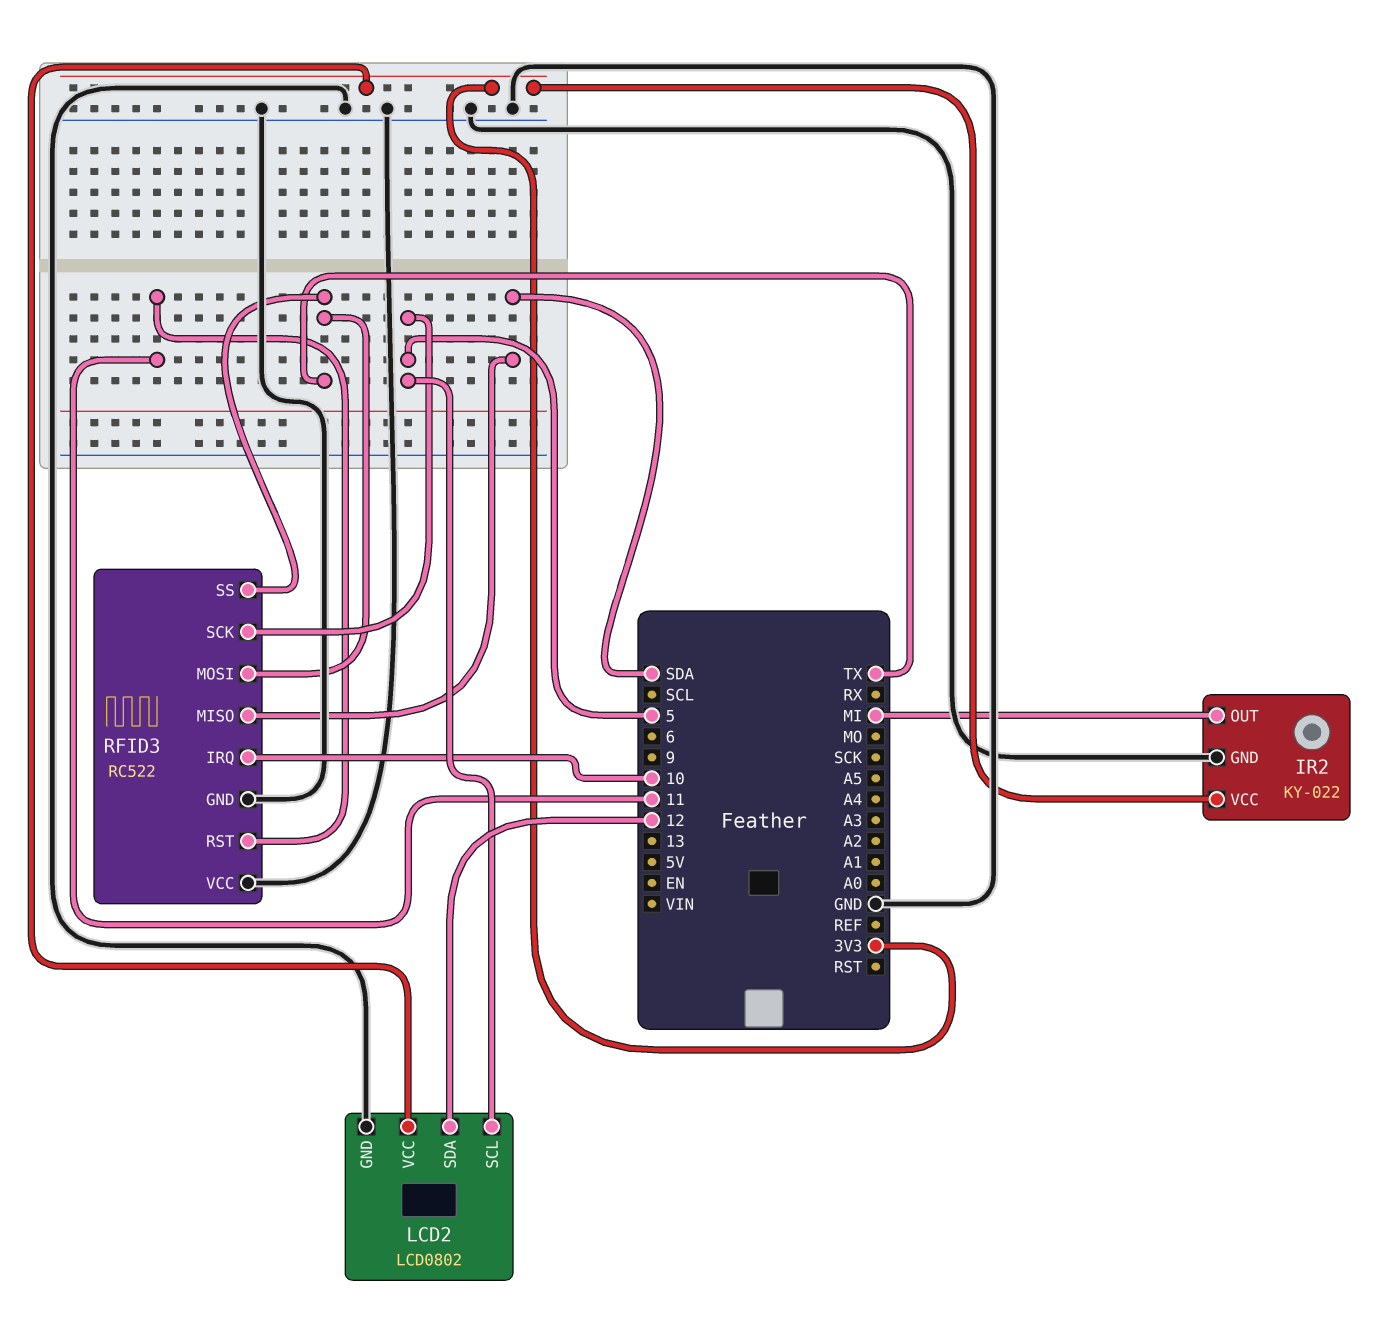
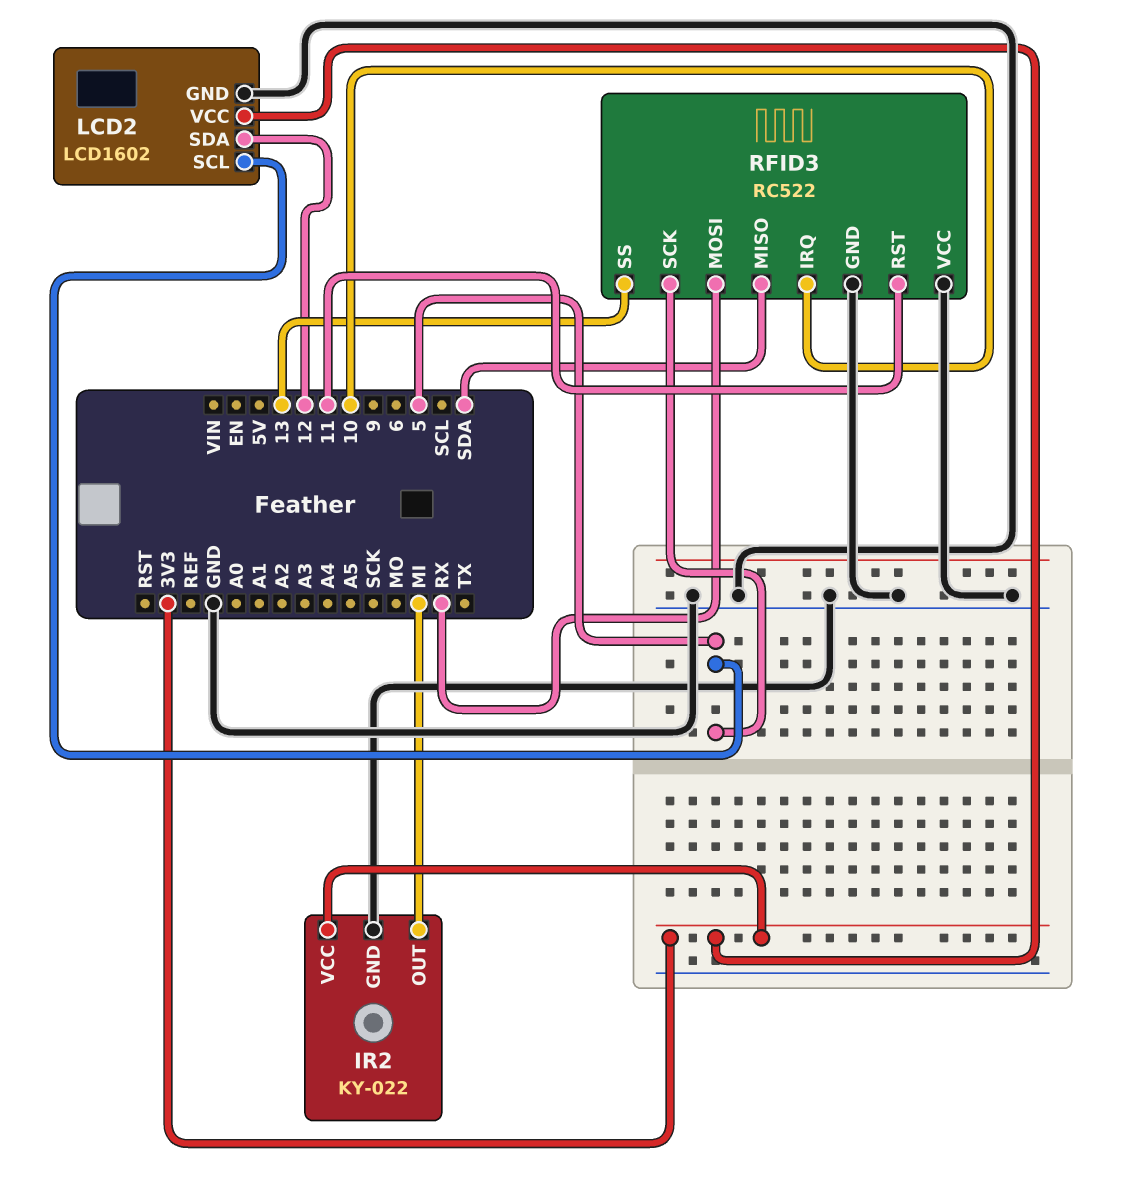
LCD2: LCD0802 -> LCD1602
RFID3 pin MOSI: TX -> RX
RFID3 pin SS: TX -> 13

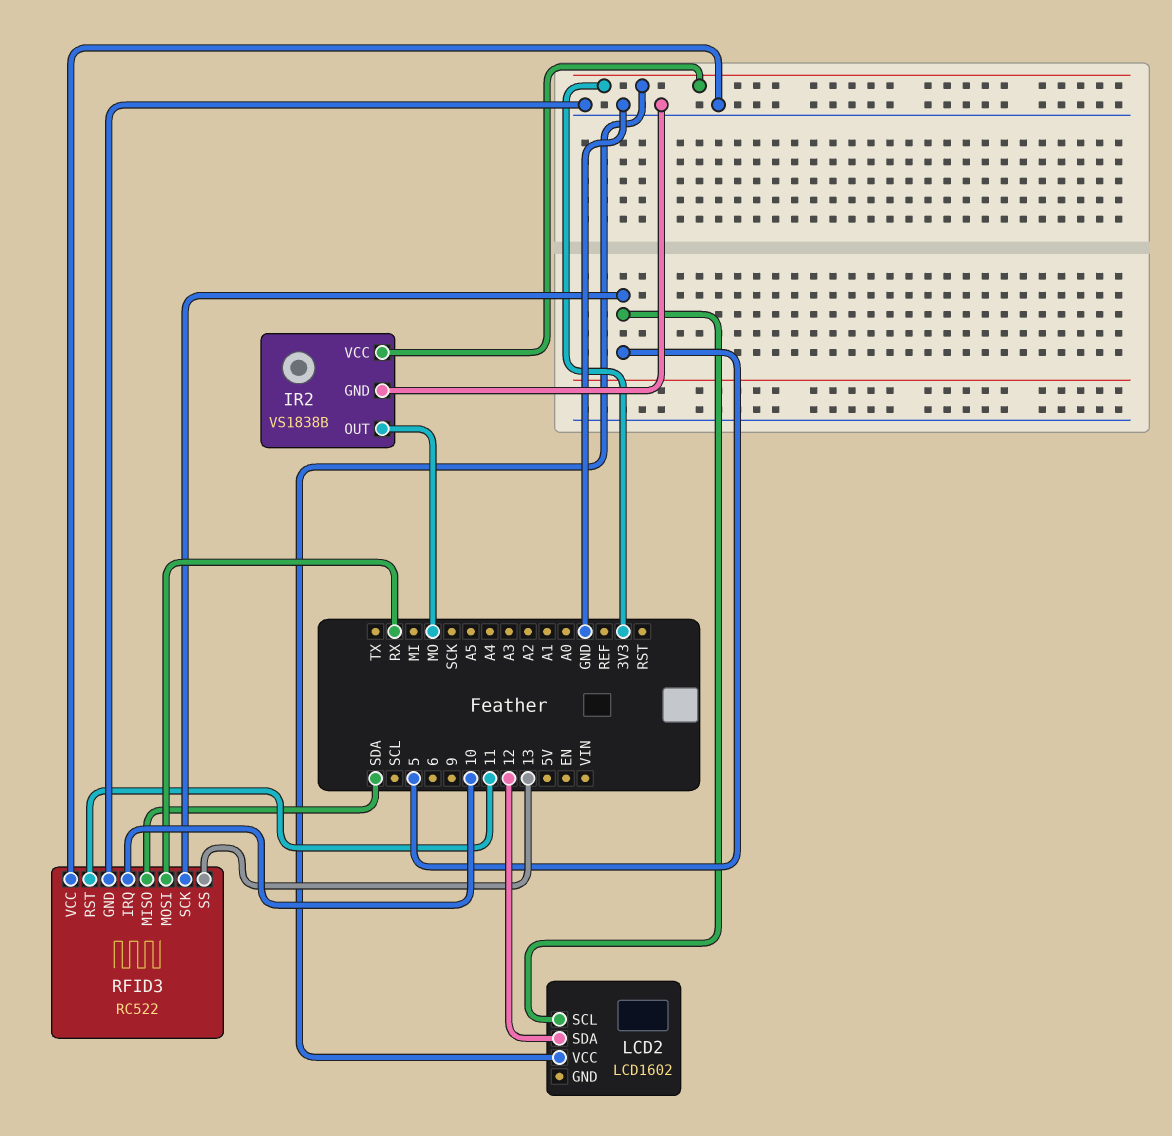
IR2: KY-022 -> VS1838B
IR2 pin OUT: MI -> MO
LCD2 pin GND: GND -> none

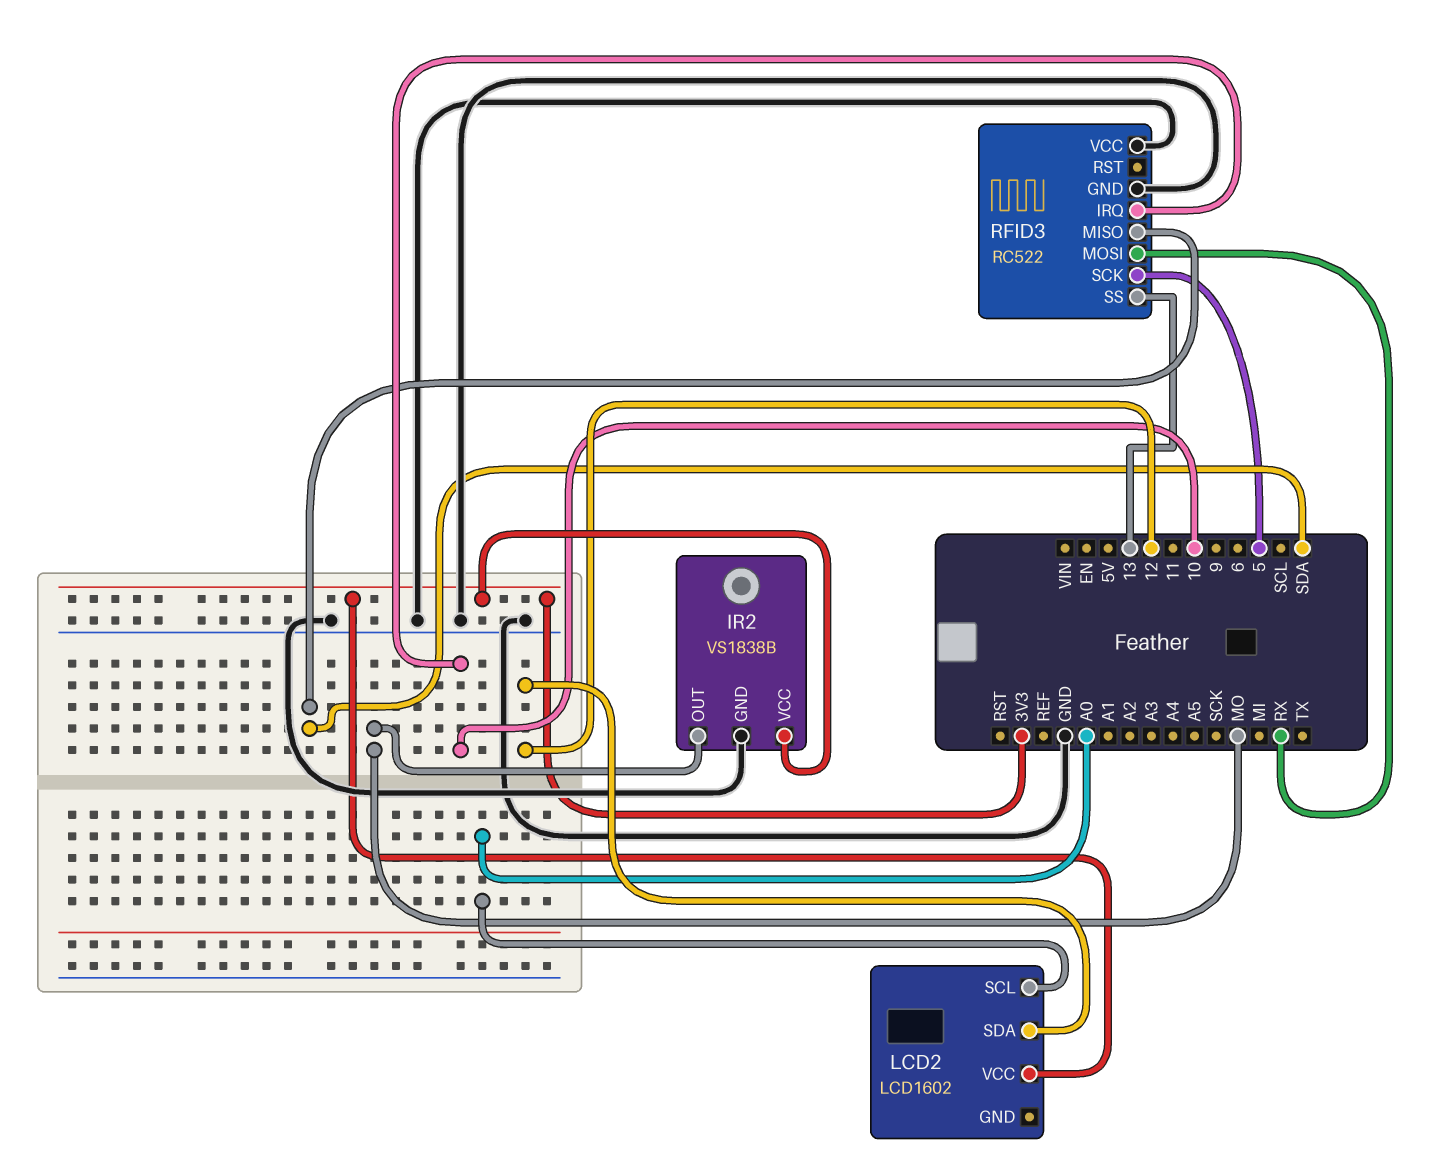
LCD2 pin SCL: 5 -> A0
RFID3 pin RST: 11 -> none

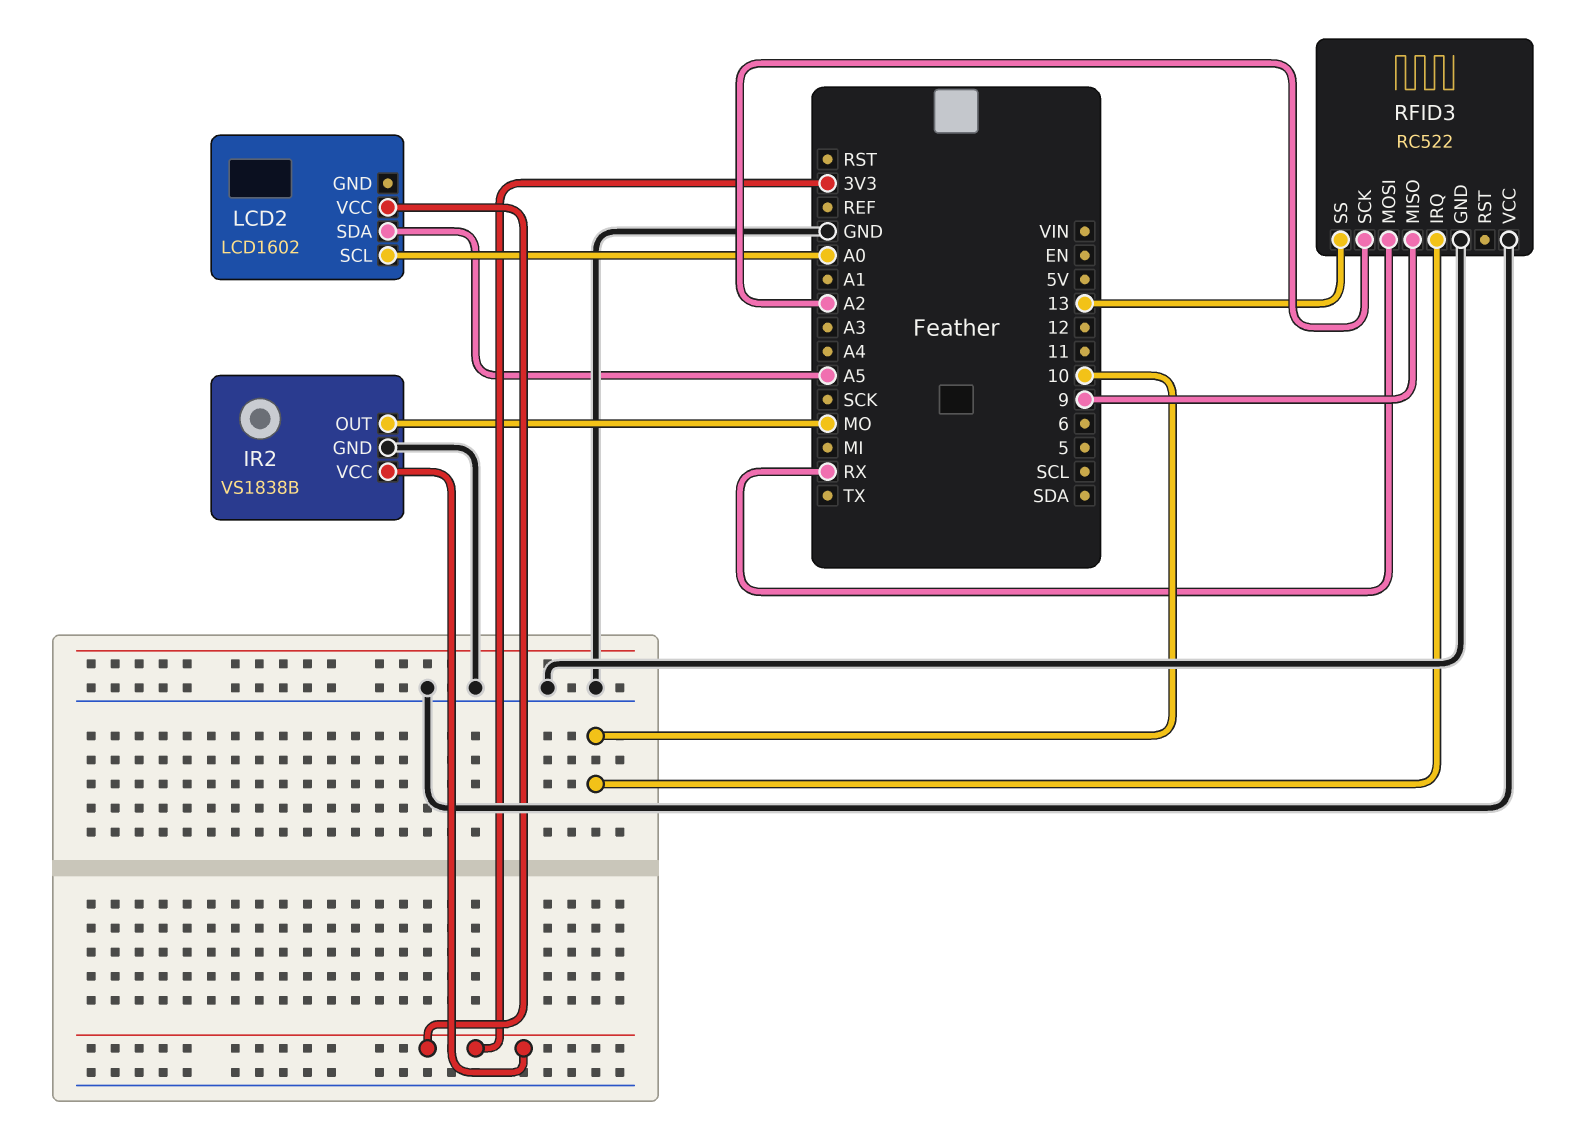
LCD2 pin SDA: 12 -> A5
RFID3 pin MISO: SDA -> 9
RFID3 pin SCK: 5 -> A2

